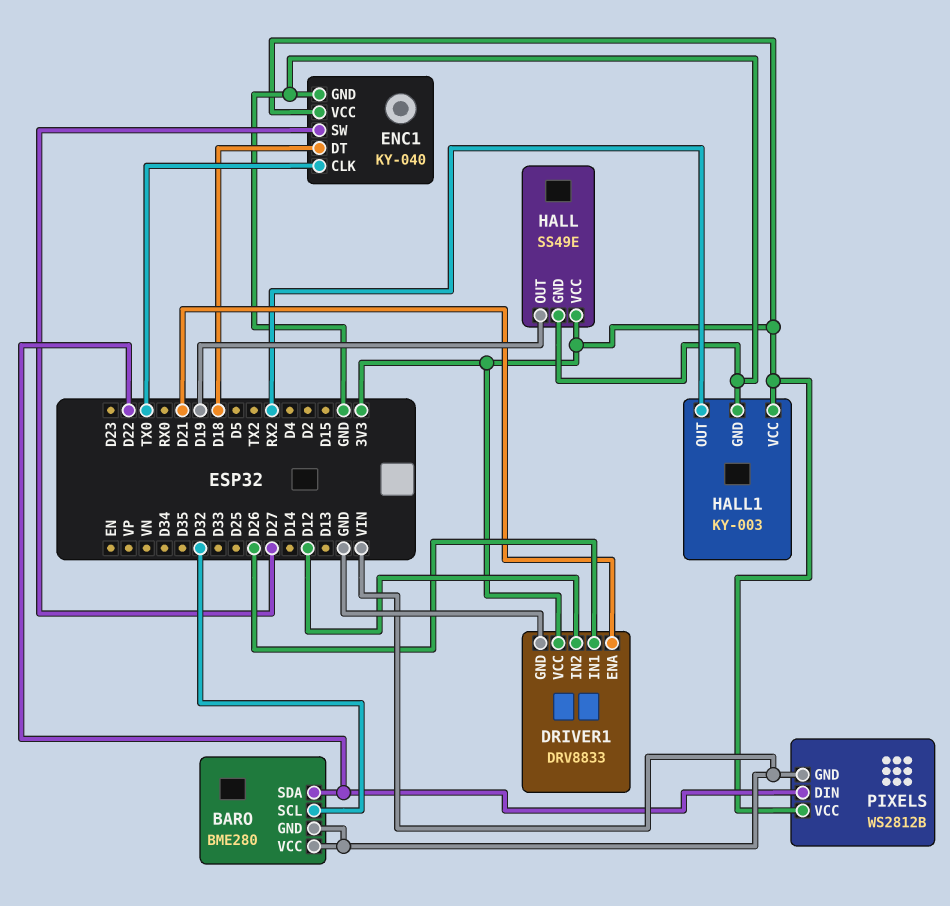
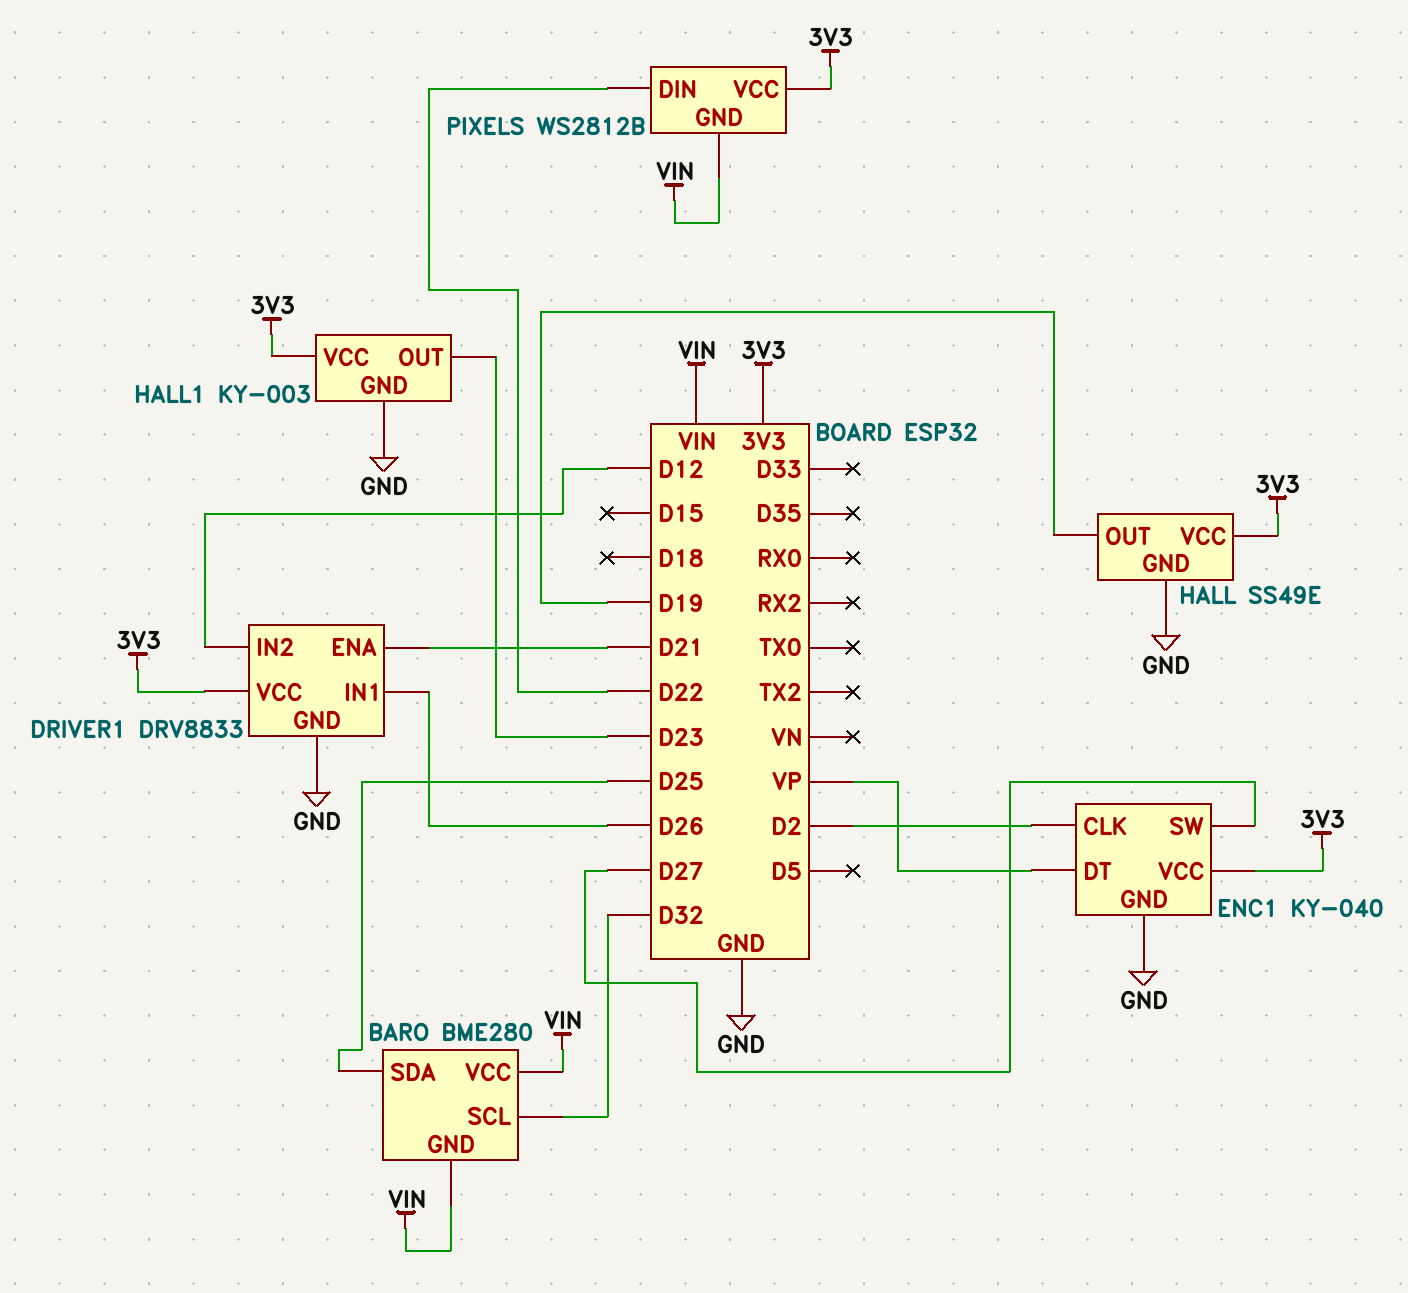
BARO pin SDA: D22 -> D25
ENC1 pin CLK: TX0 -> D2
ENC1 pin DT: D18 -> VP
HALL1 pin OUT: RX2 -> D23

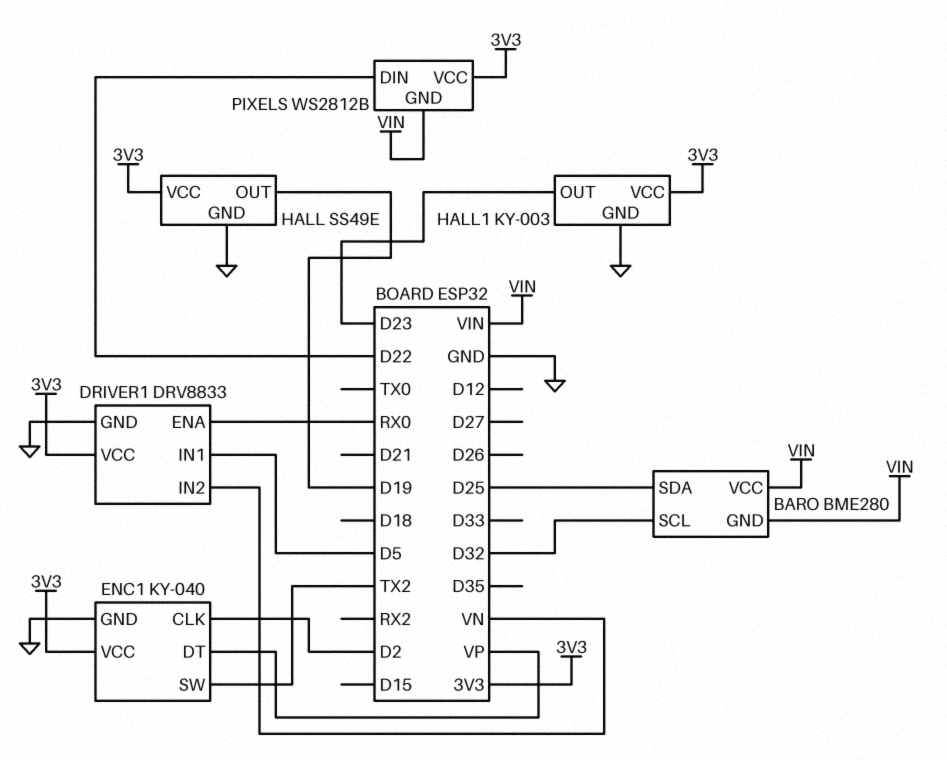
DRIVER1 pin ENA: D21 -> RX0
DRIVER1 pin IN1: D26 -> D5
DRIVER1 pin IN2: D12 -> VN
ENC1 pin SW: D27 -> TX2

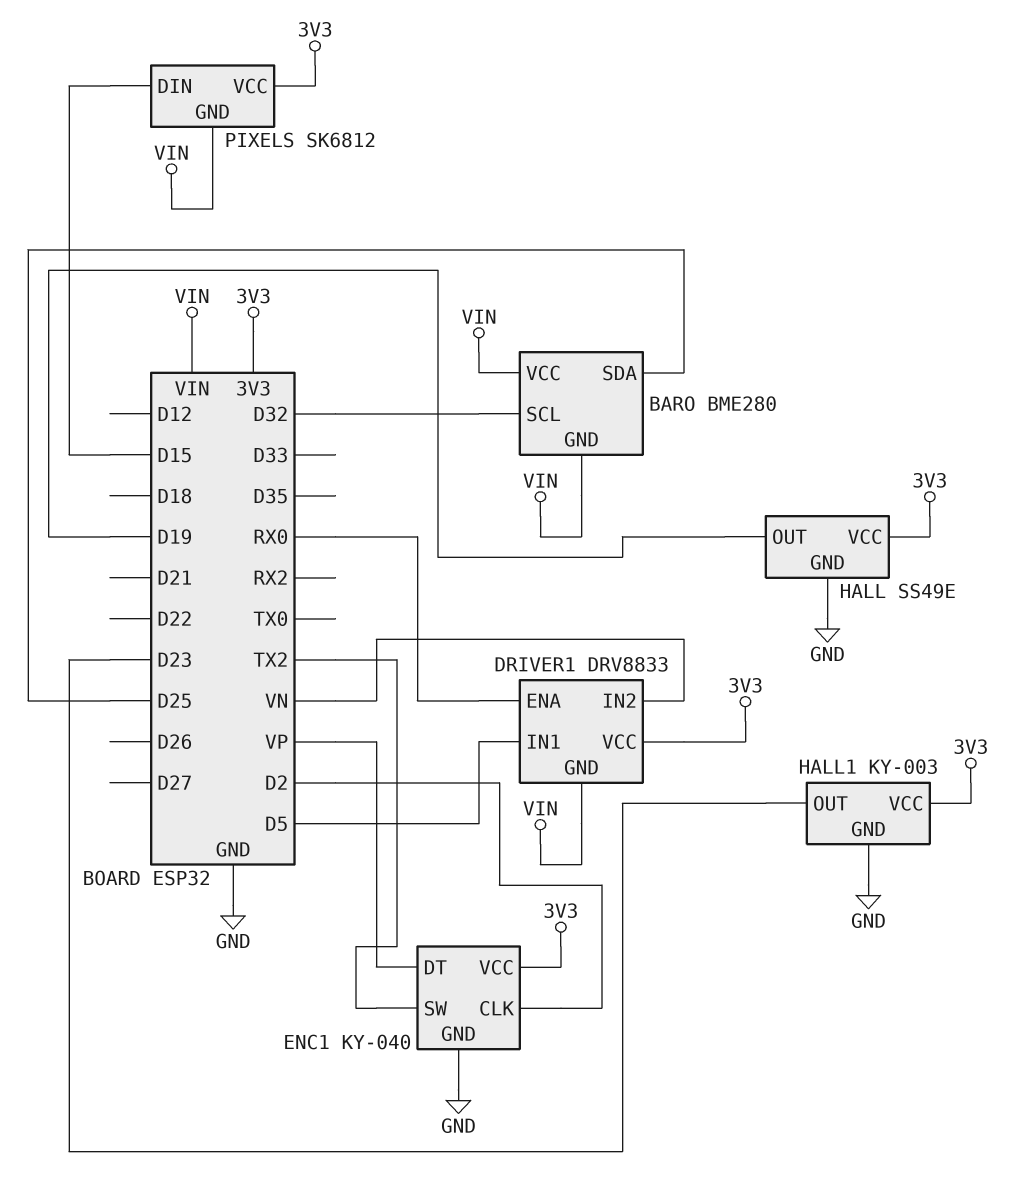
DRIVER1 pin GND: GND -> VIN
PIXELS: WS2812B -> SK6812
PIXELS pin DIN: D22 -> D15

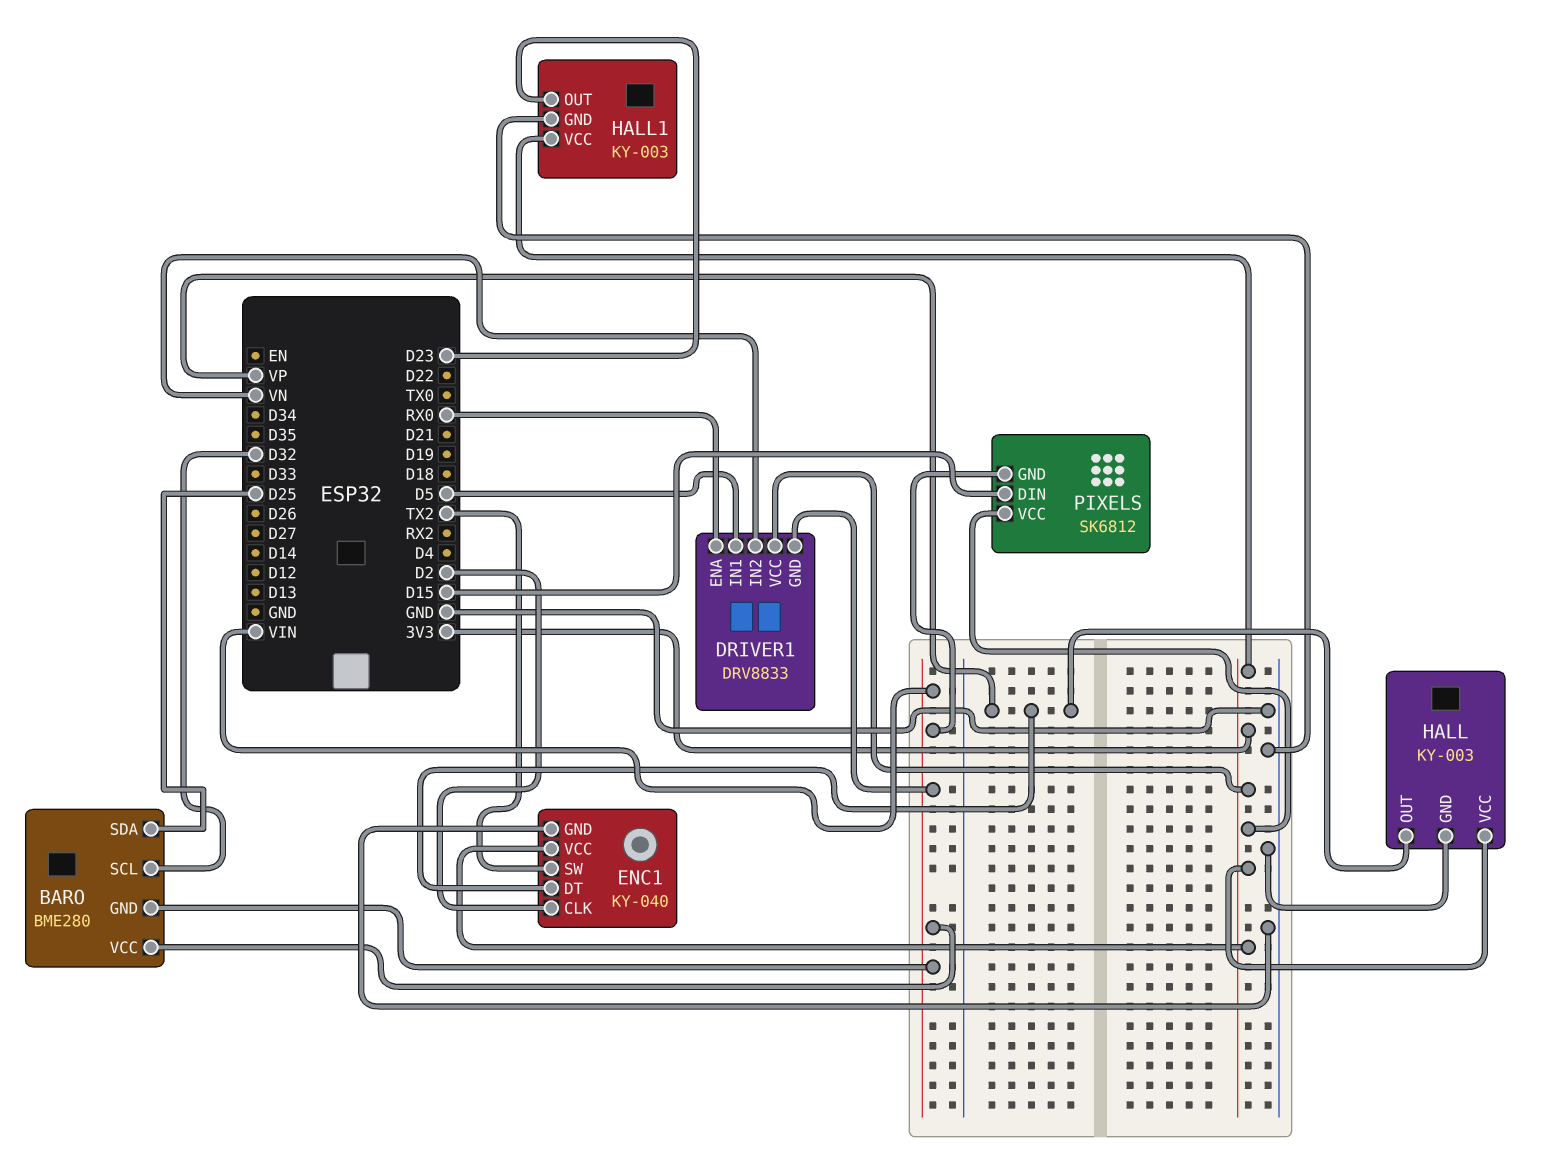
HALL: SS49E -> KY-003
HALL pin OUT: D19 -> VP

